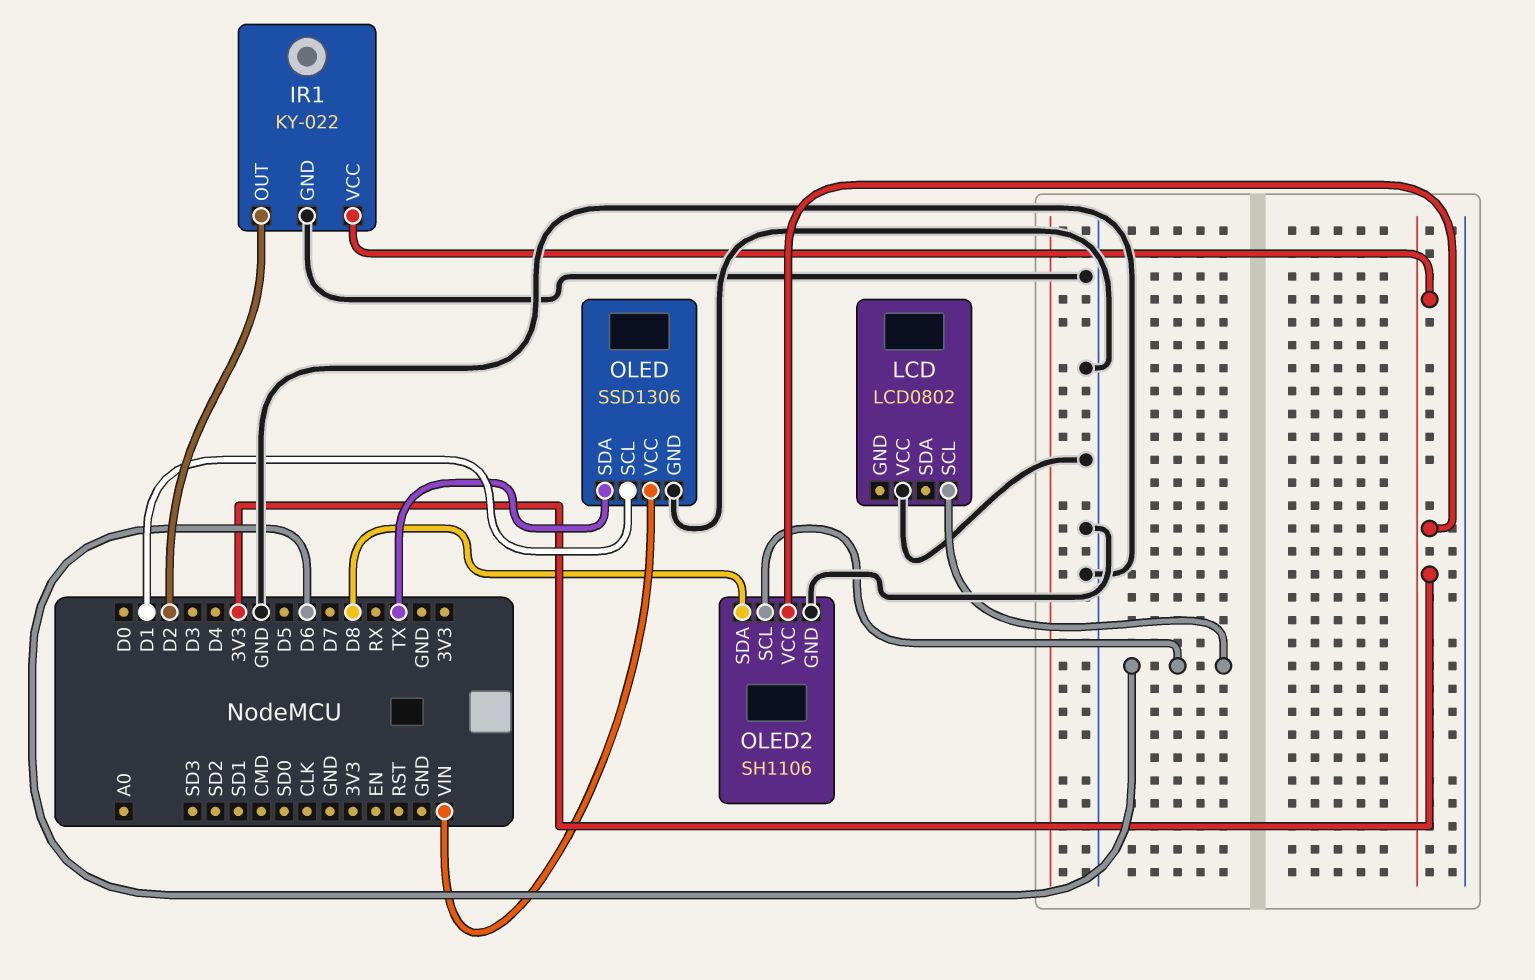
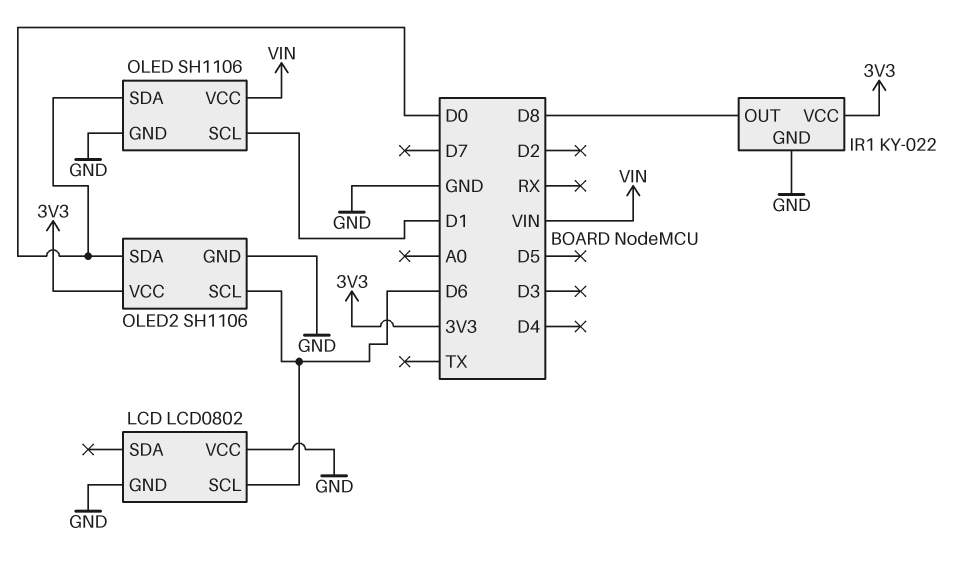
IR1 pin OUT: D2 -> D8
LCD pin GND: none -> GND
OLED: SSD1306 -> SH1106
OLED pin SDA: TX -> D0
OLED2 pin SDA: D8 -> D0

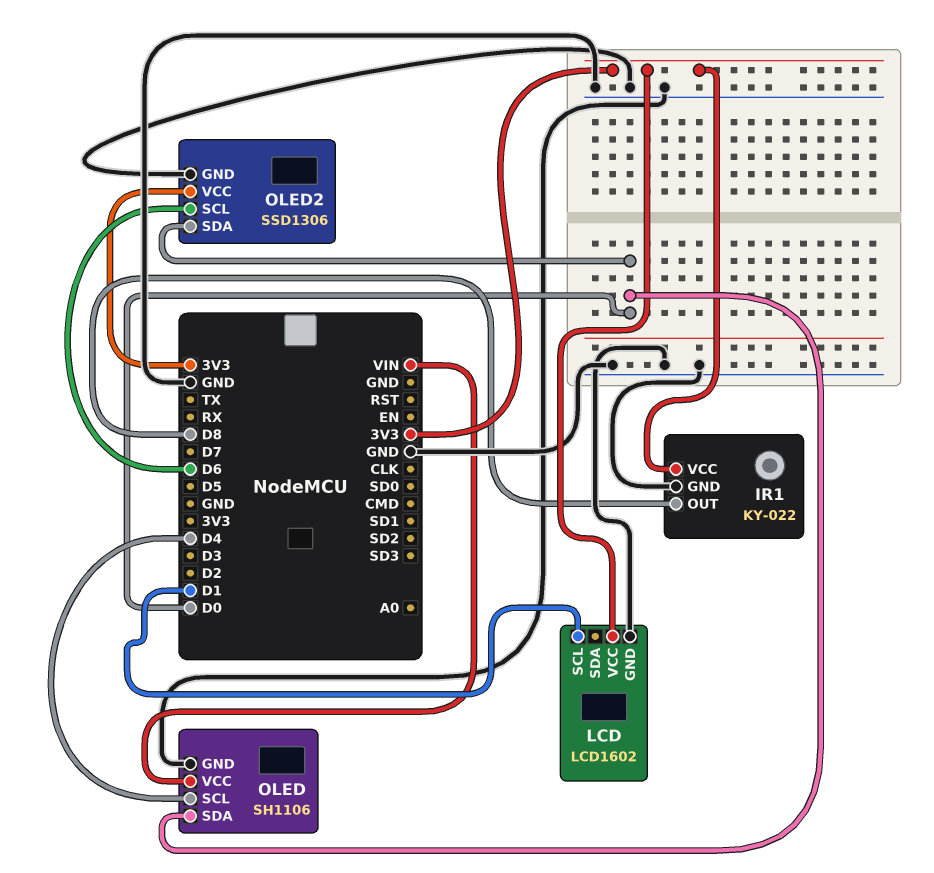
LCD: LCD0802 -> LCD1602
LCD pin SCL: D6 -> D1
LCD pin VCC: GND -> 3V3
OLED pin SCL: D1 -> D4
OLED2: SH1106 -> SSD1306

